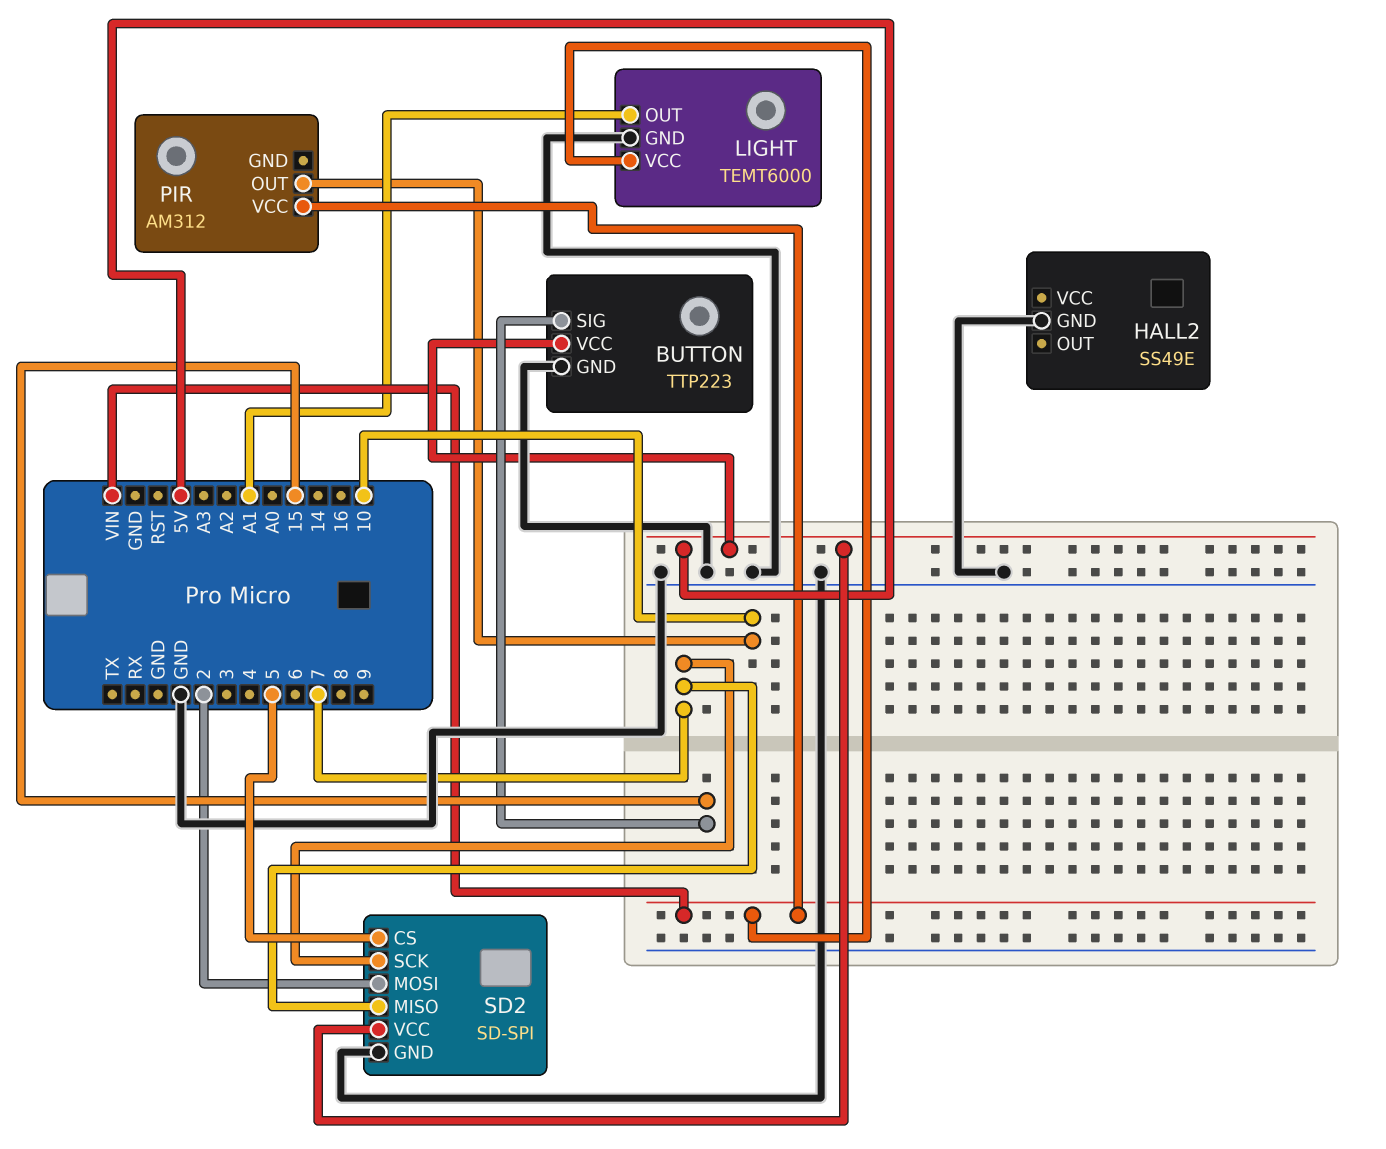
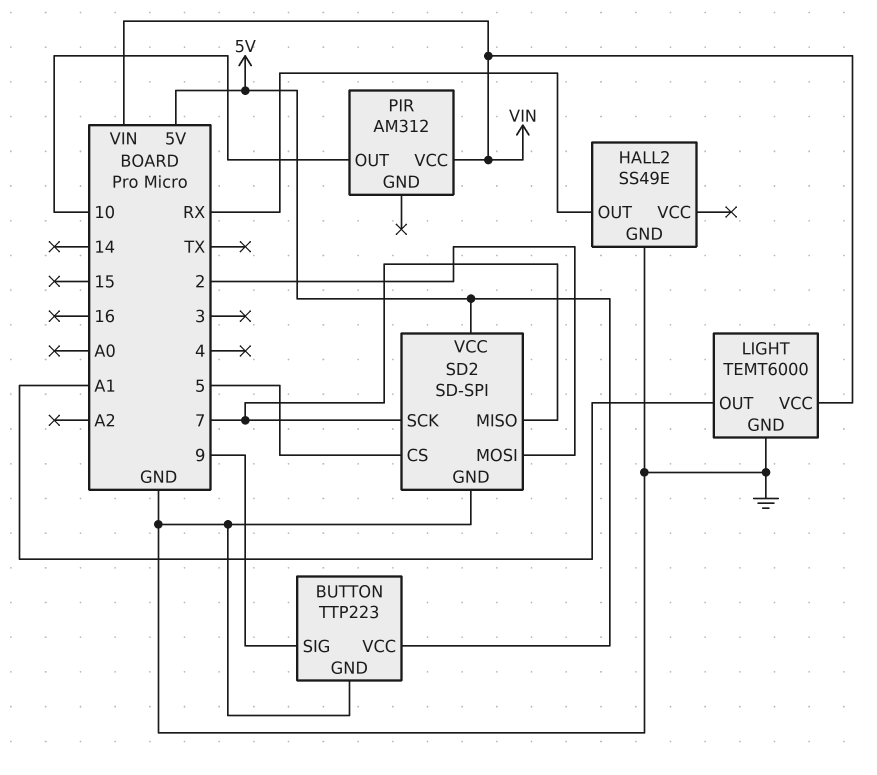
BUTTON pin SIG: 15 -> 9
HALL2 pin OUT: none -> RX

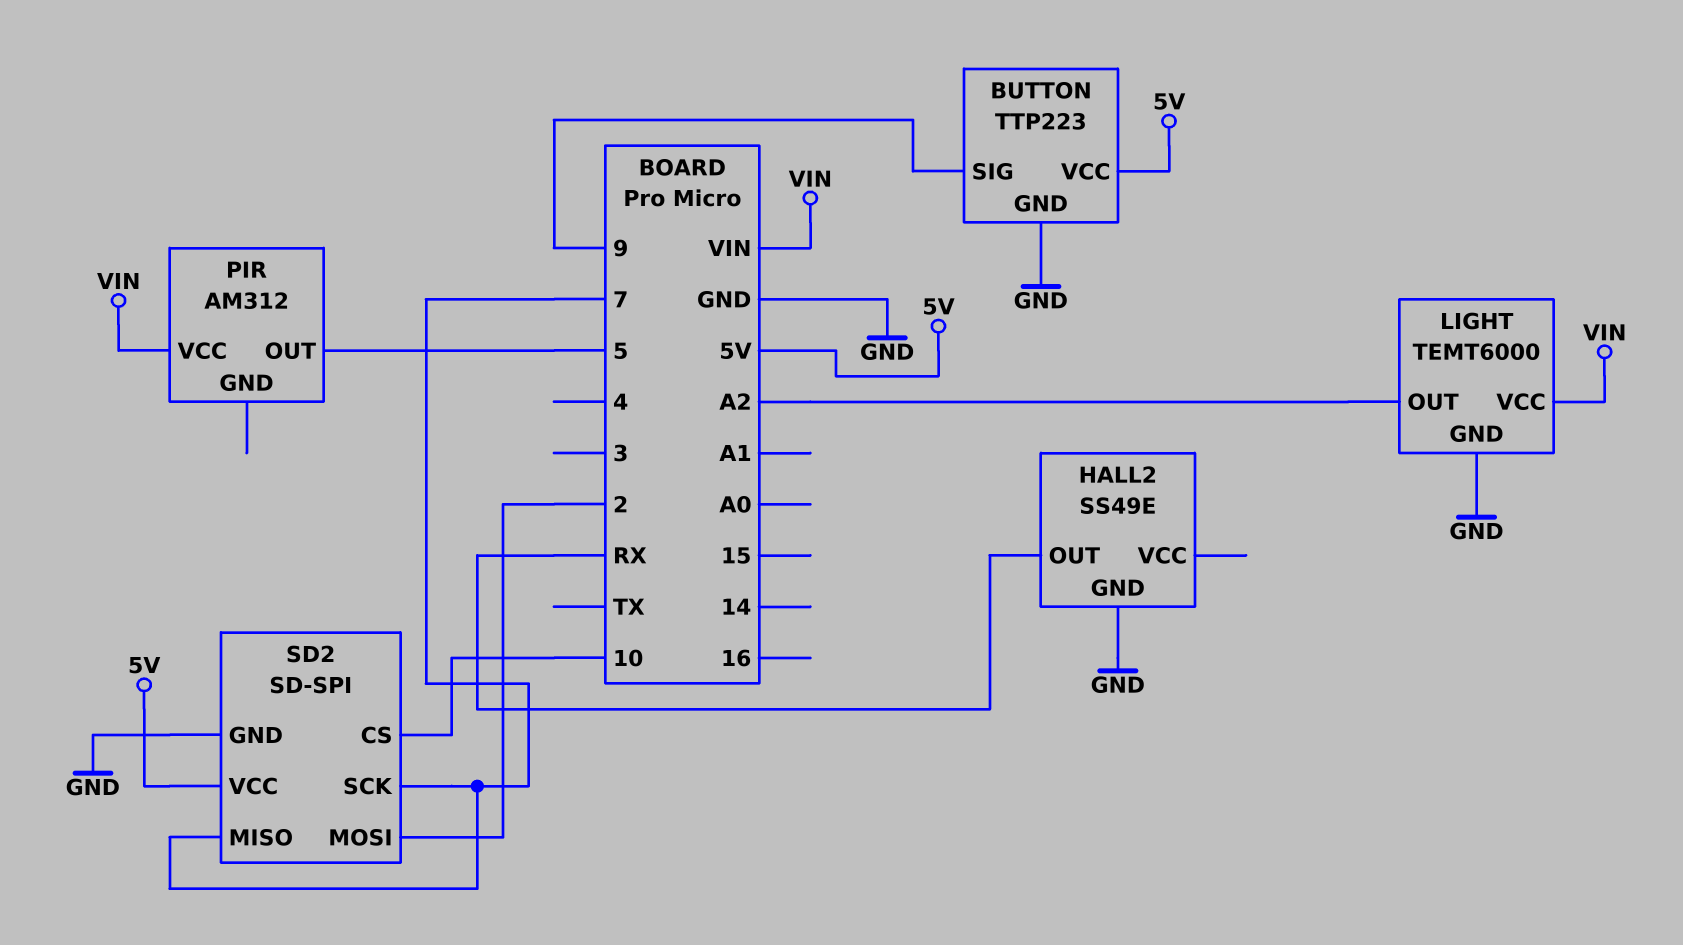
LIGHT pin OUT: A1 -> A2
PIR pin OUT: 10 -> 5
SD2 pin CS: 5 -> 10

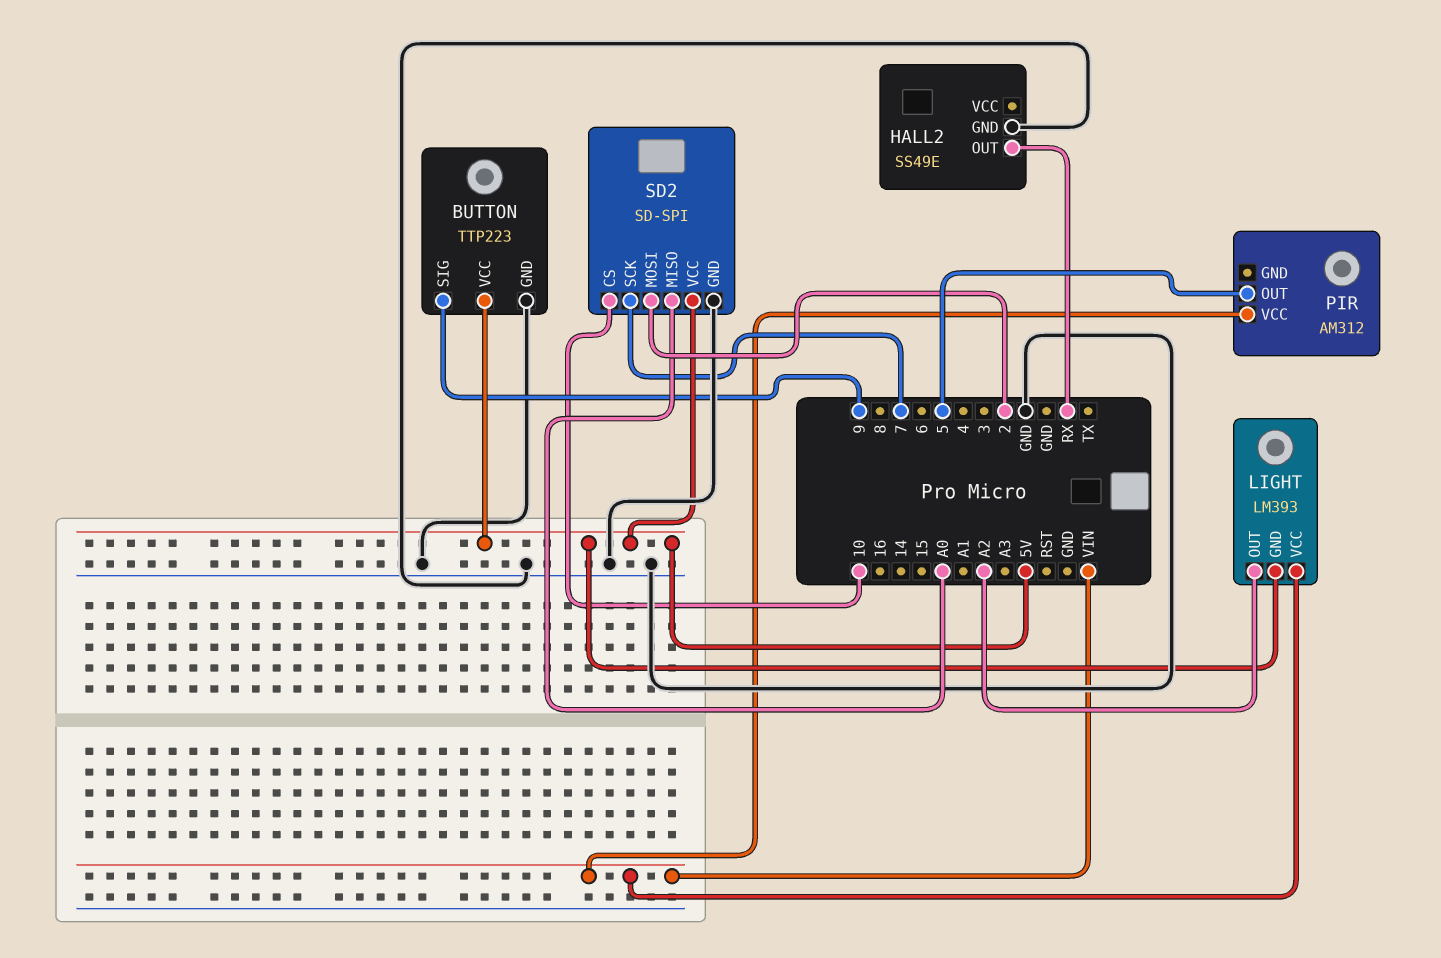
LIGHT: TEMT6000 -> LM393
LIGHT pin GND: GND -> 5V
SD2 pin MISO: 7 -> A0

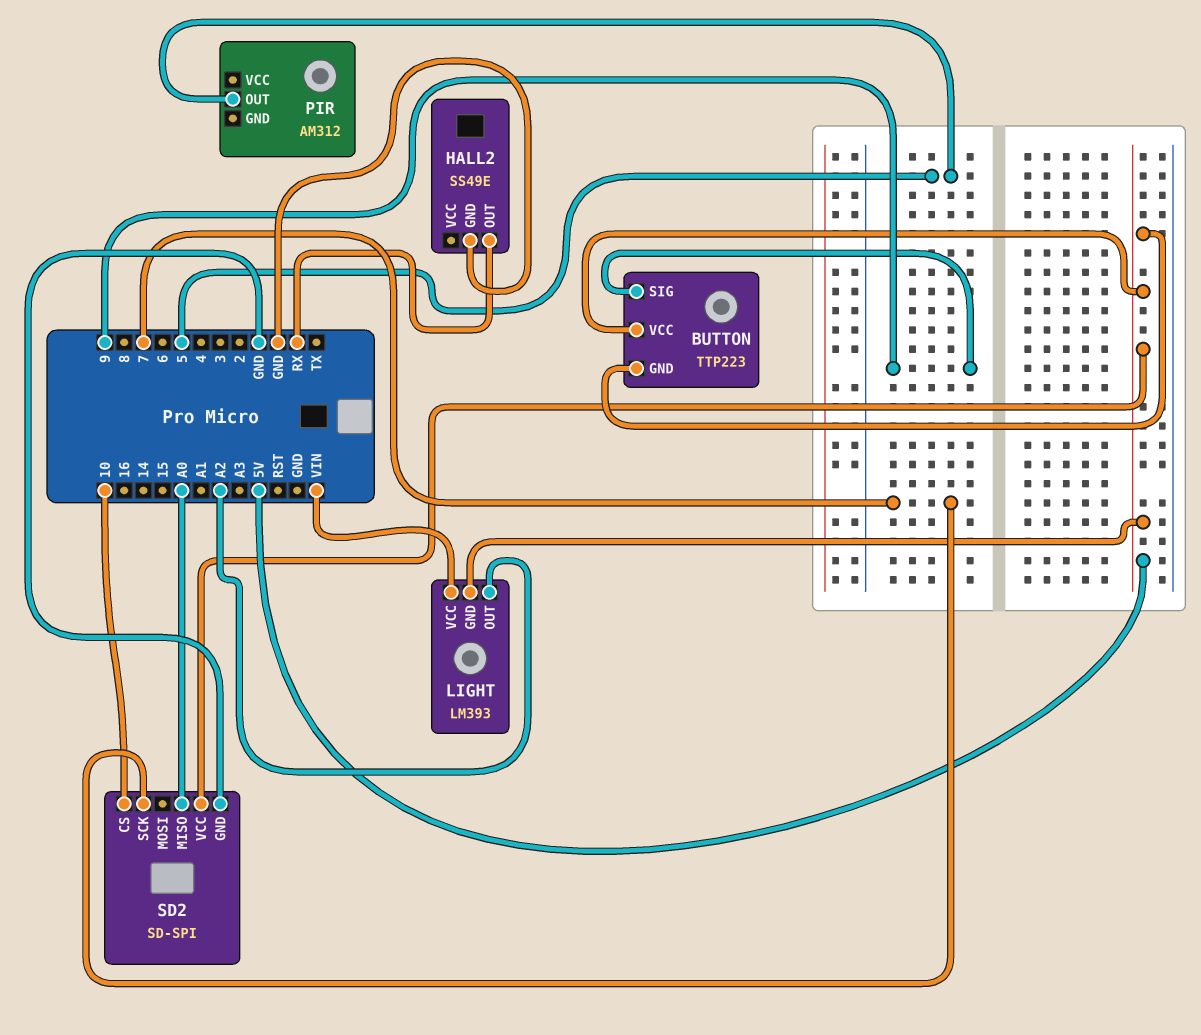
BUTTON pin GND: GND -> 5V
PIR pin VCC: VIN -> none
SD2 pin MOSI: 2 -> none

